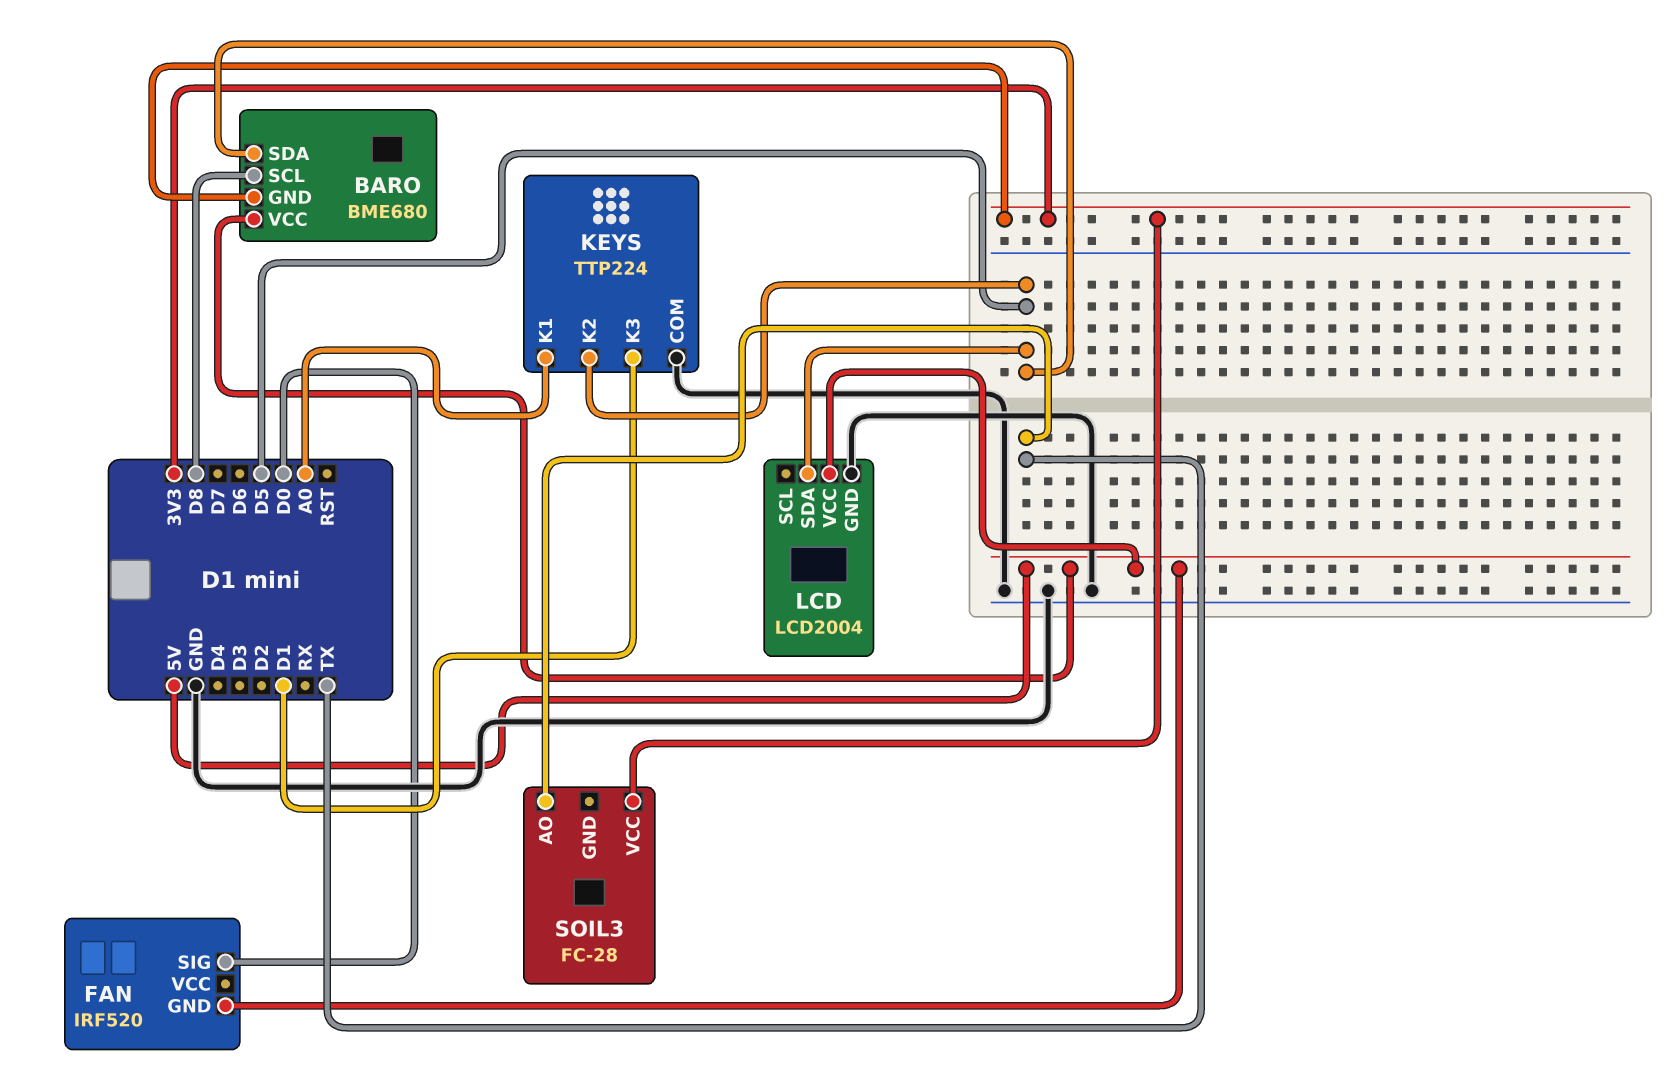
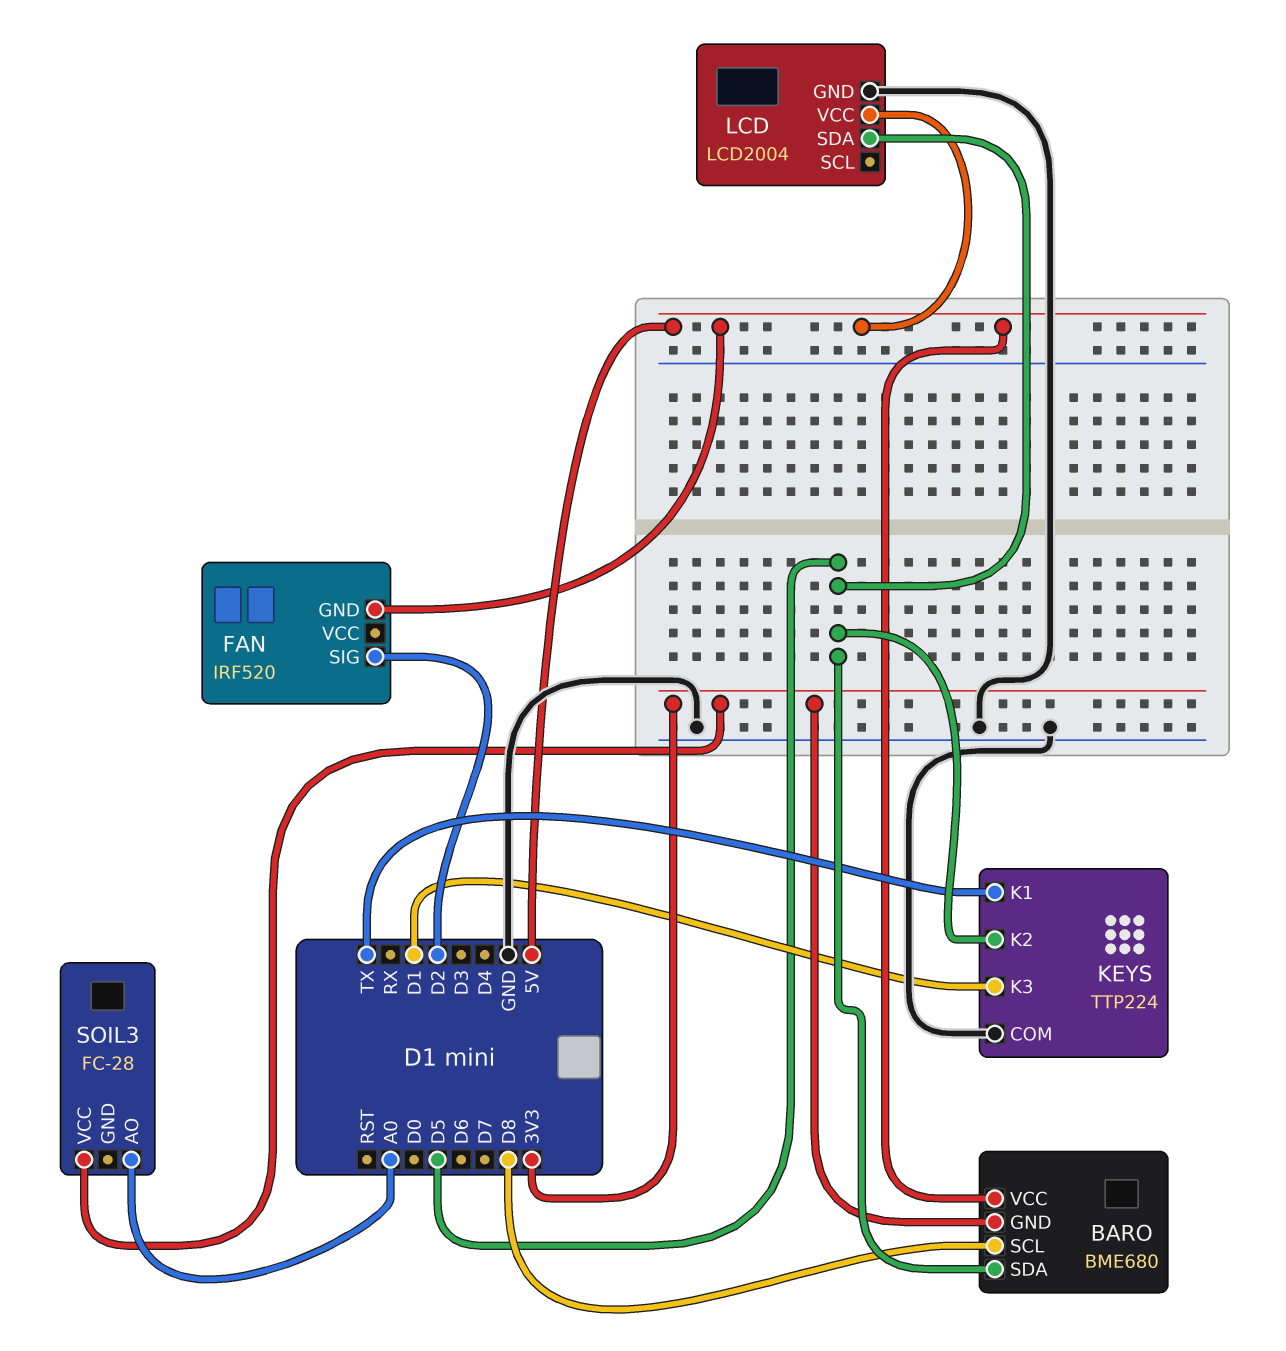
FAN pin SIG: D0 -> D2
KEYS pin K1: A0 -> TX
SOIL3 pin AO: TX -> A0

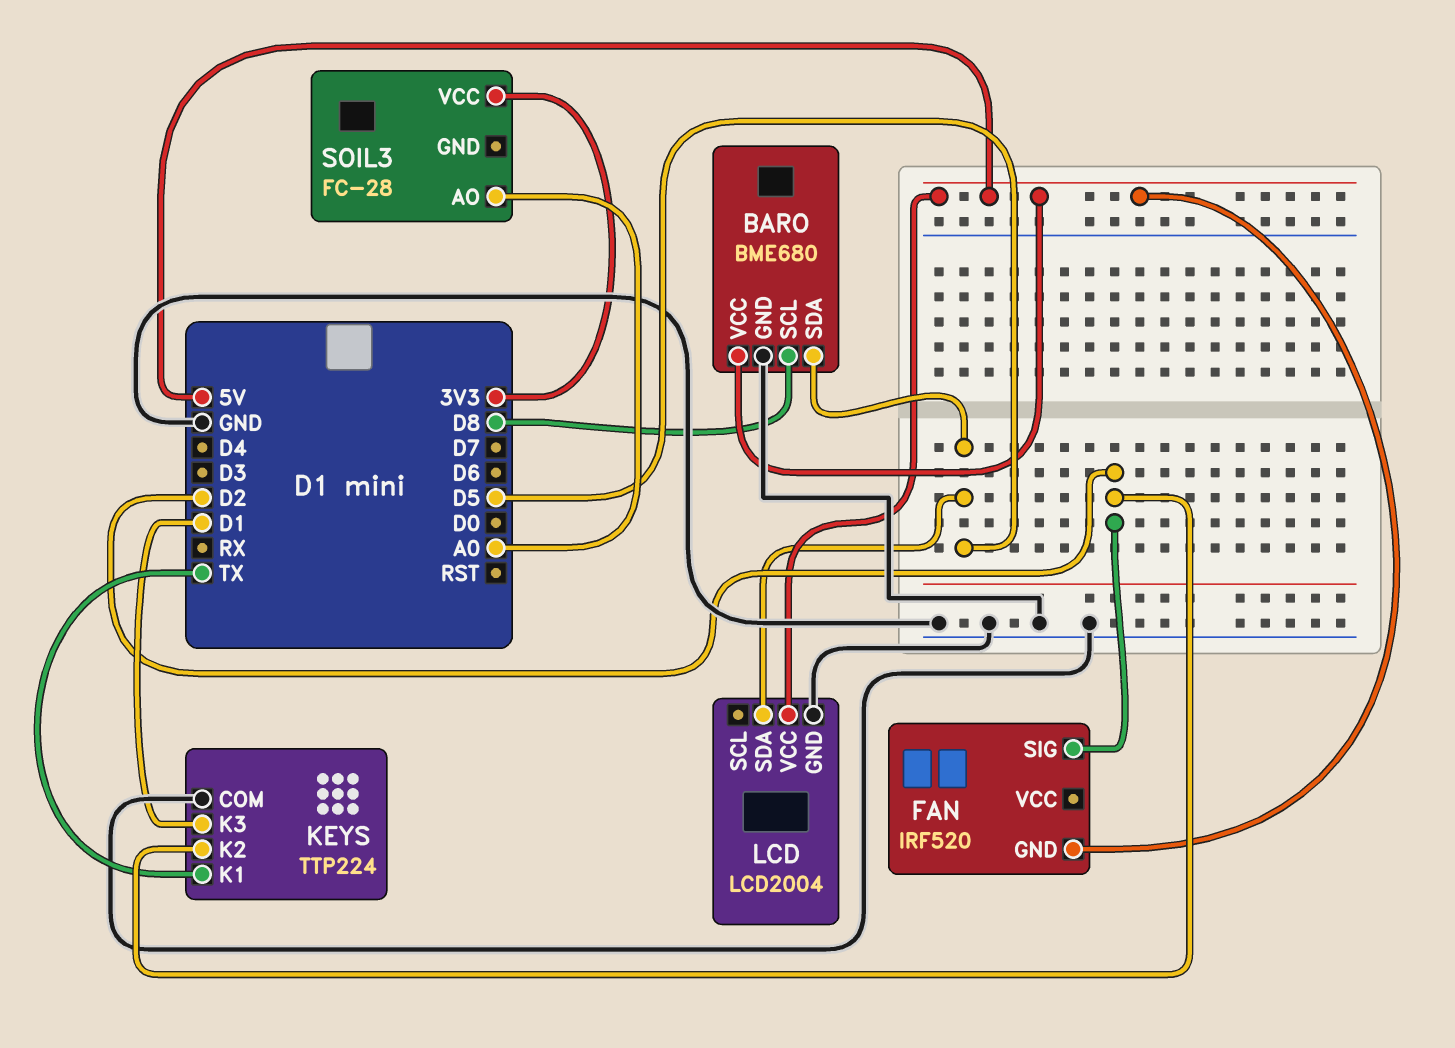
BARO pin GND: 3V3 -> GND
KEYS pin K2: D5 -> D2

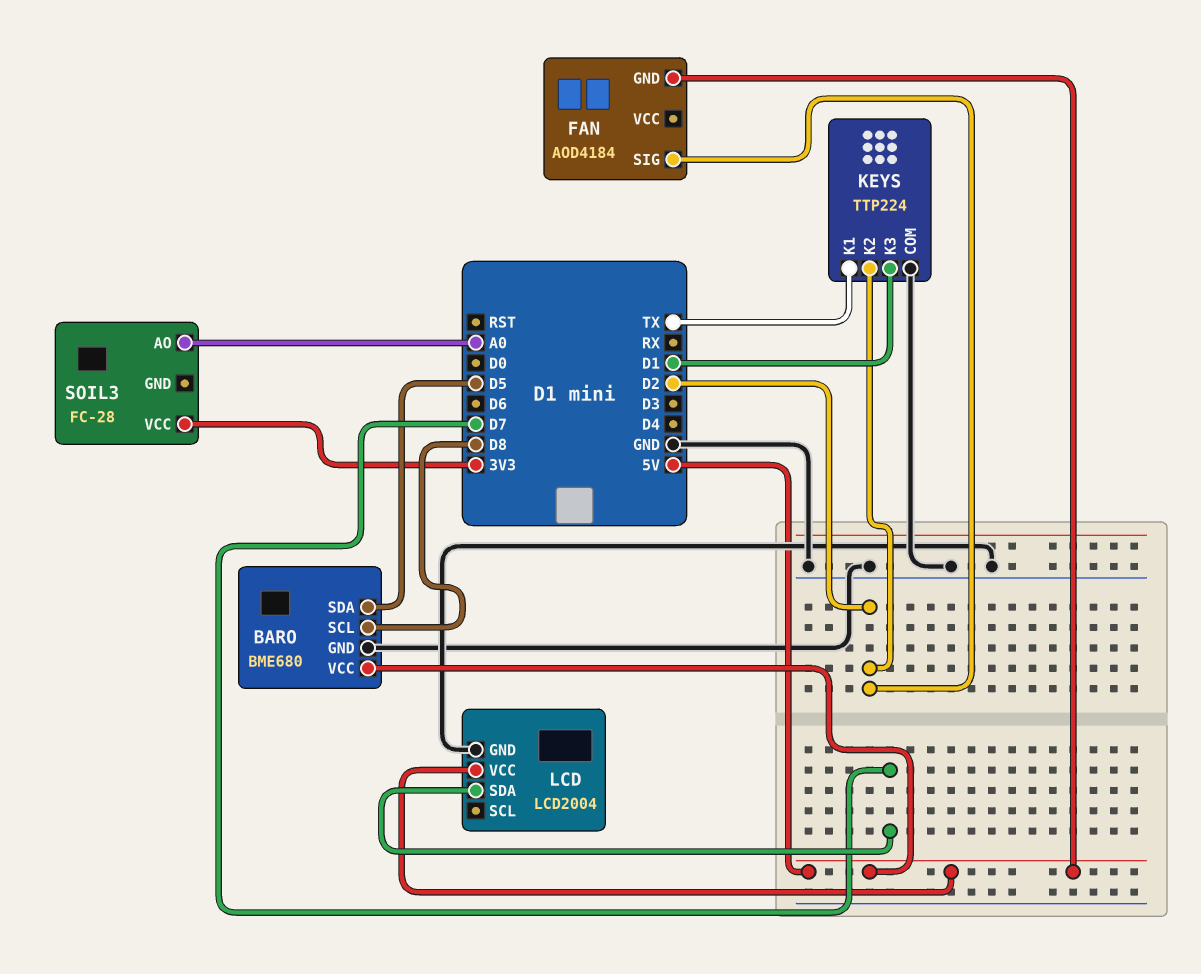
FAN: IRF520 -> AOD4184
LCD pin SDA: D5 -> D7

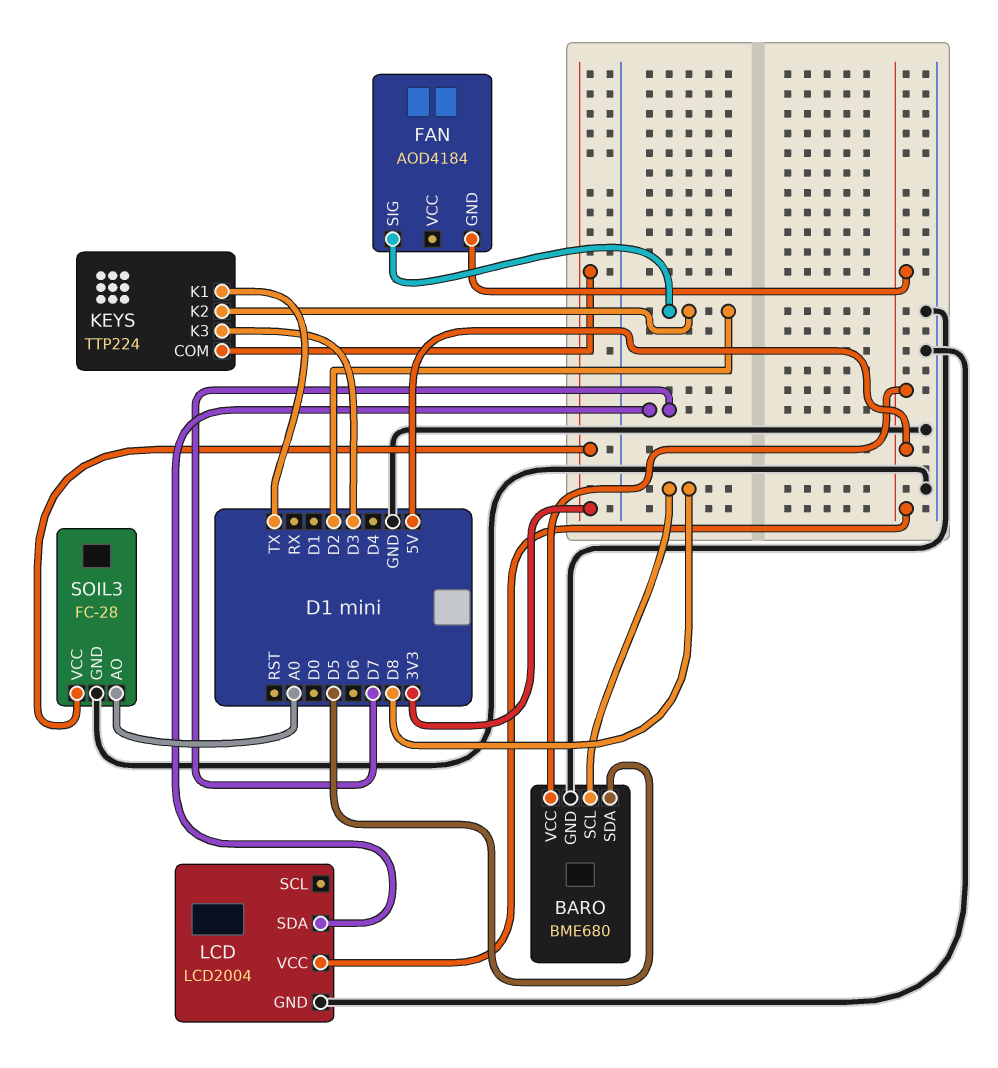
KEYS pin COM: GND -> 3V3
KEYS pin K3: D1 -> D3
SOIL3 pin GND: none -> GND

